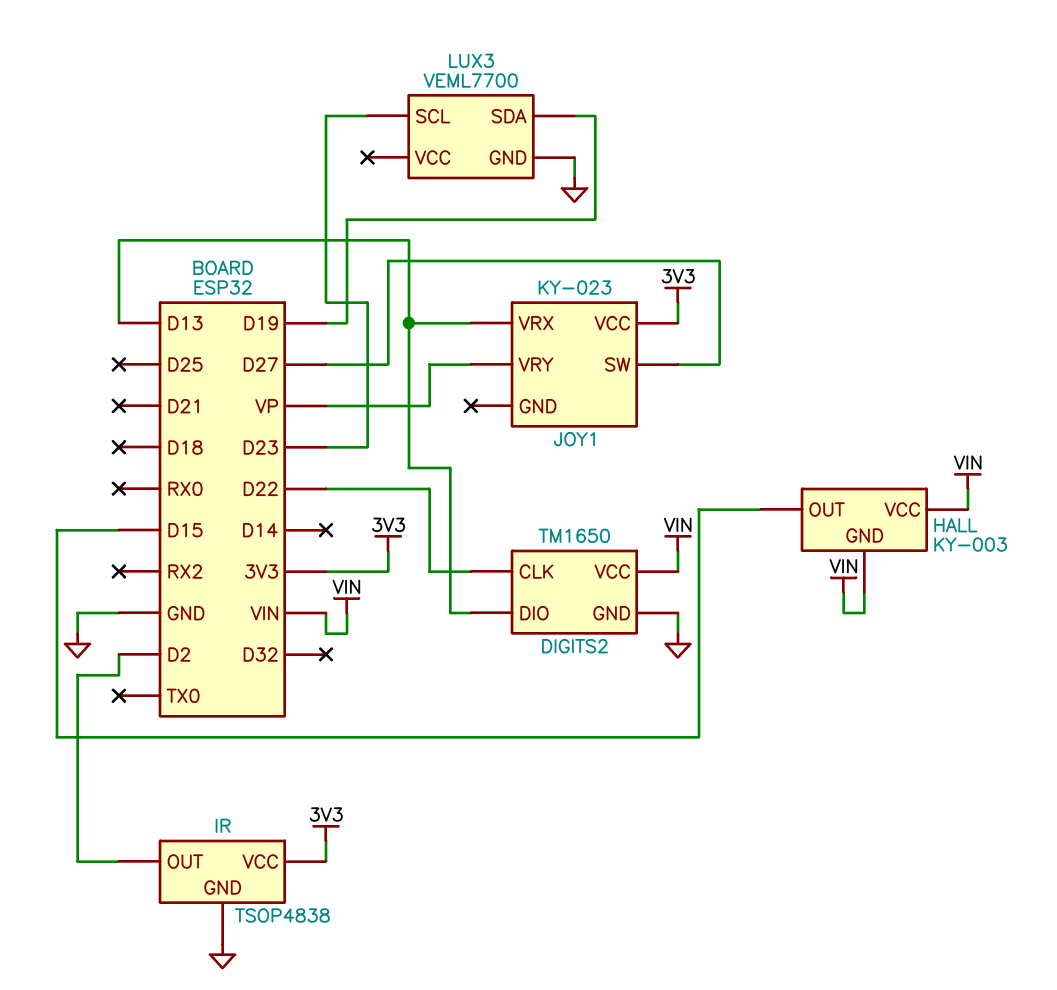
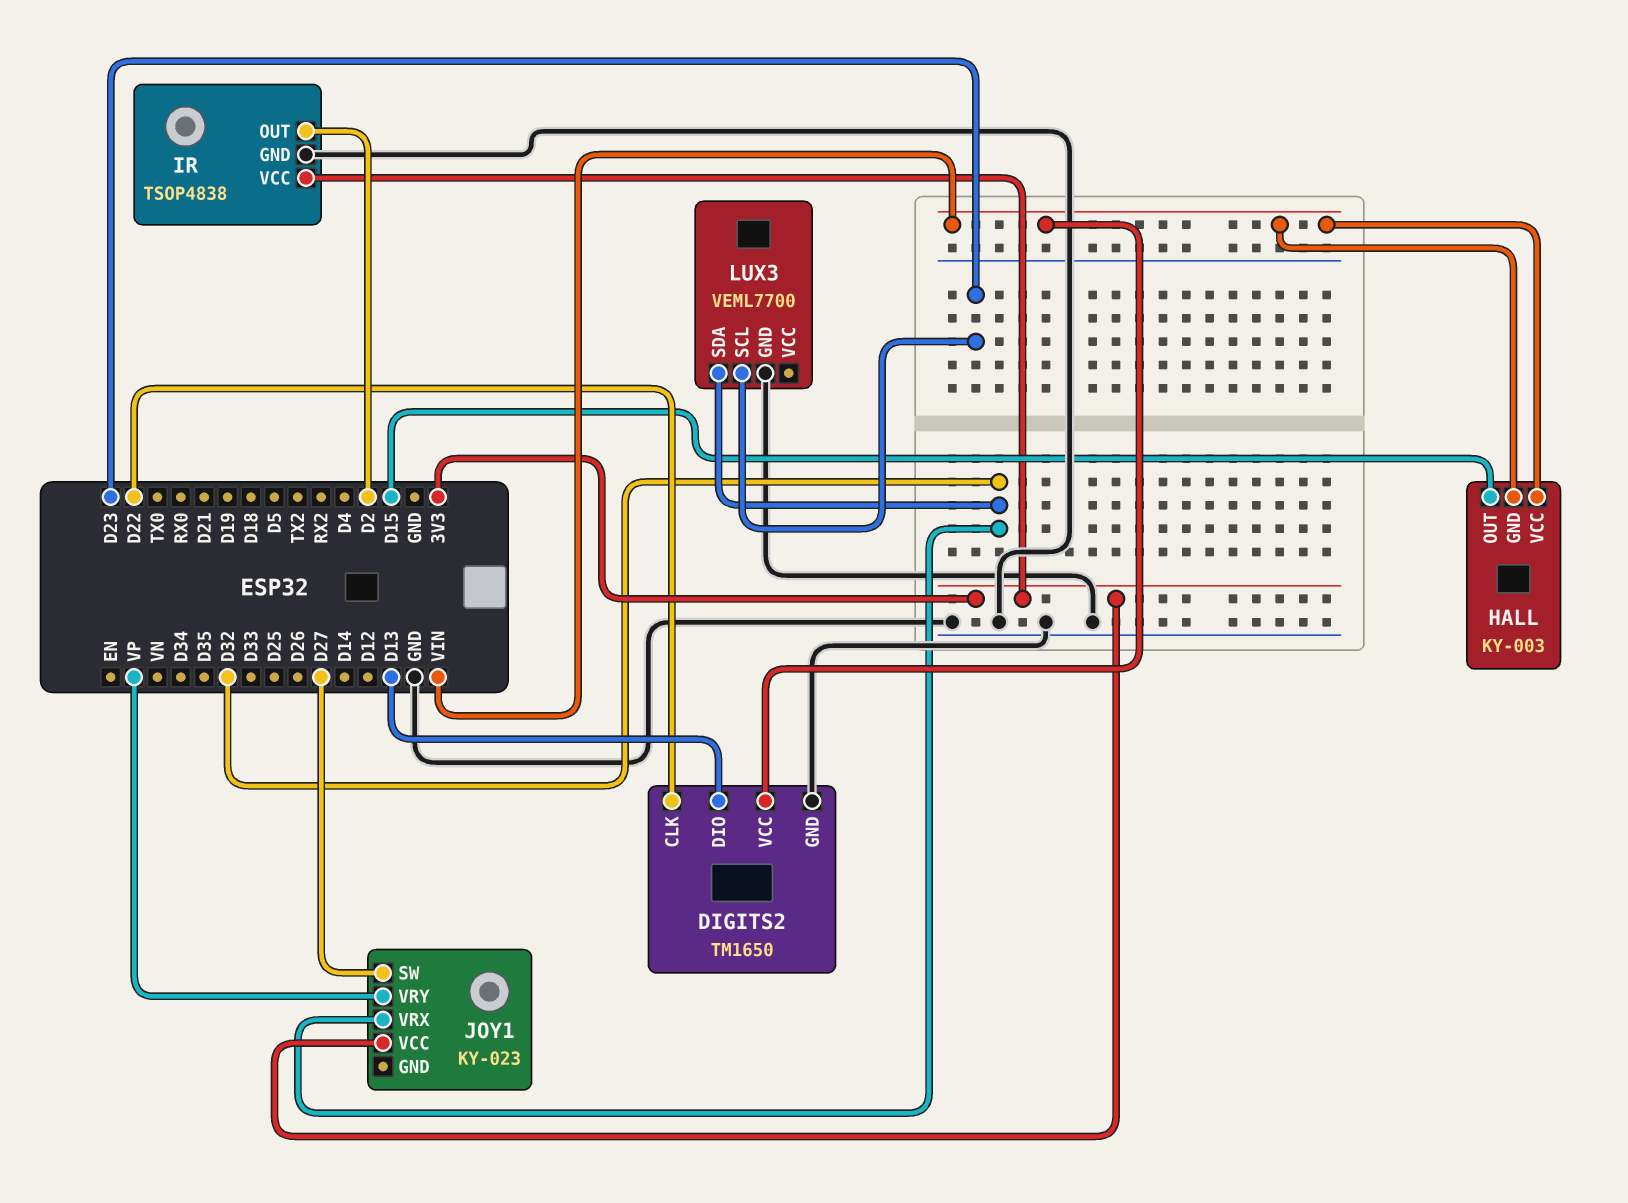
JOY1 pin VRX: D13 -> D32
LUX3 pin SDA: D19 -> D32

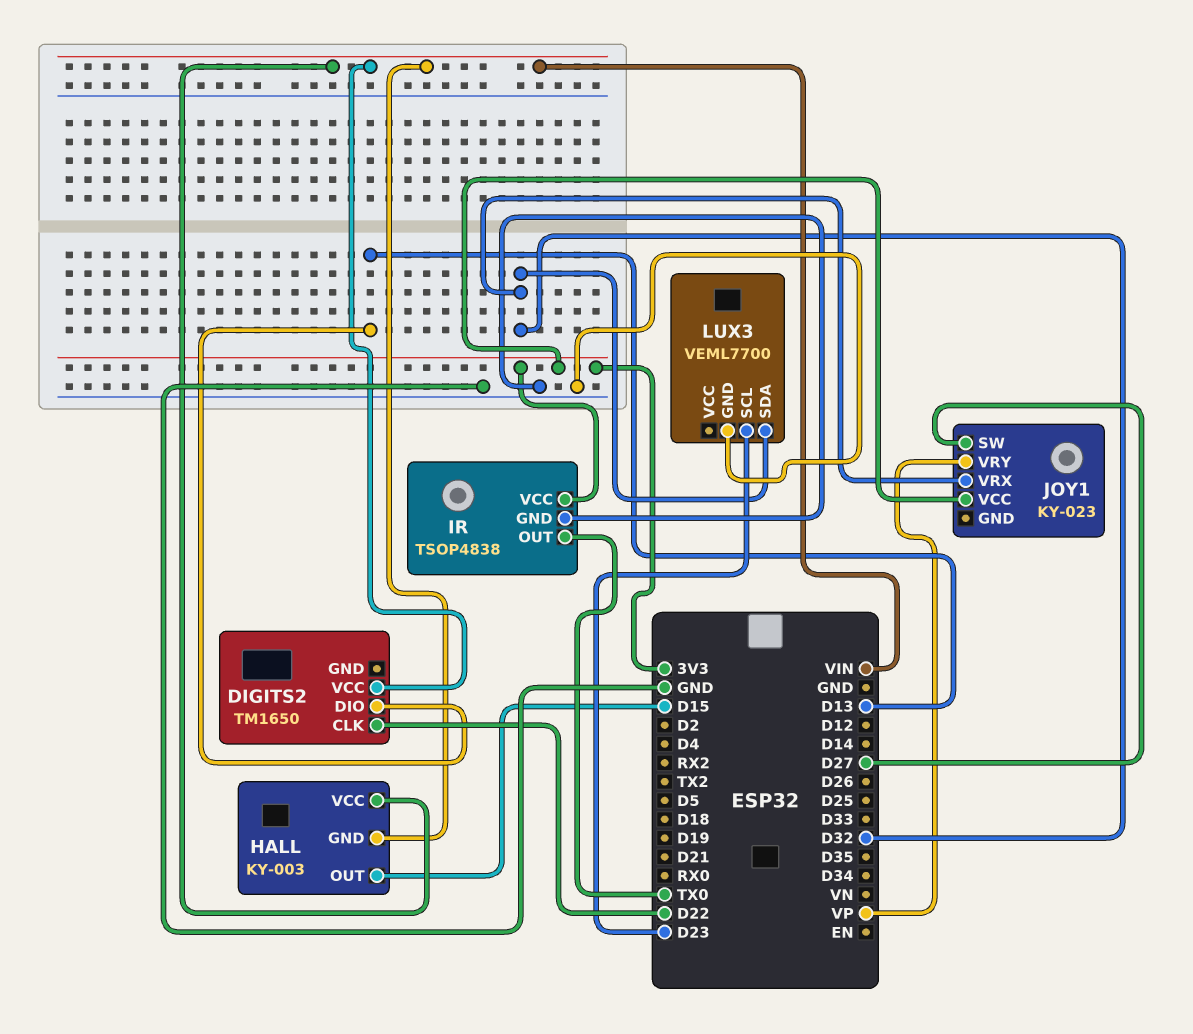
DIGITS2 pin GND: GND -> none
IR pin OUT: D2 -> TX0

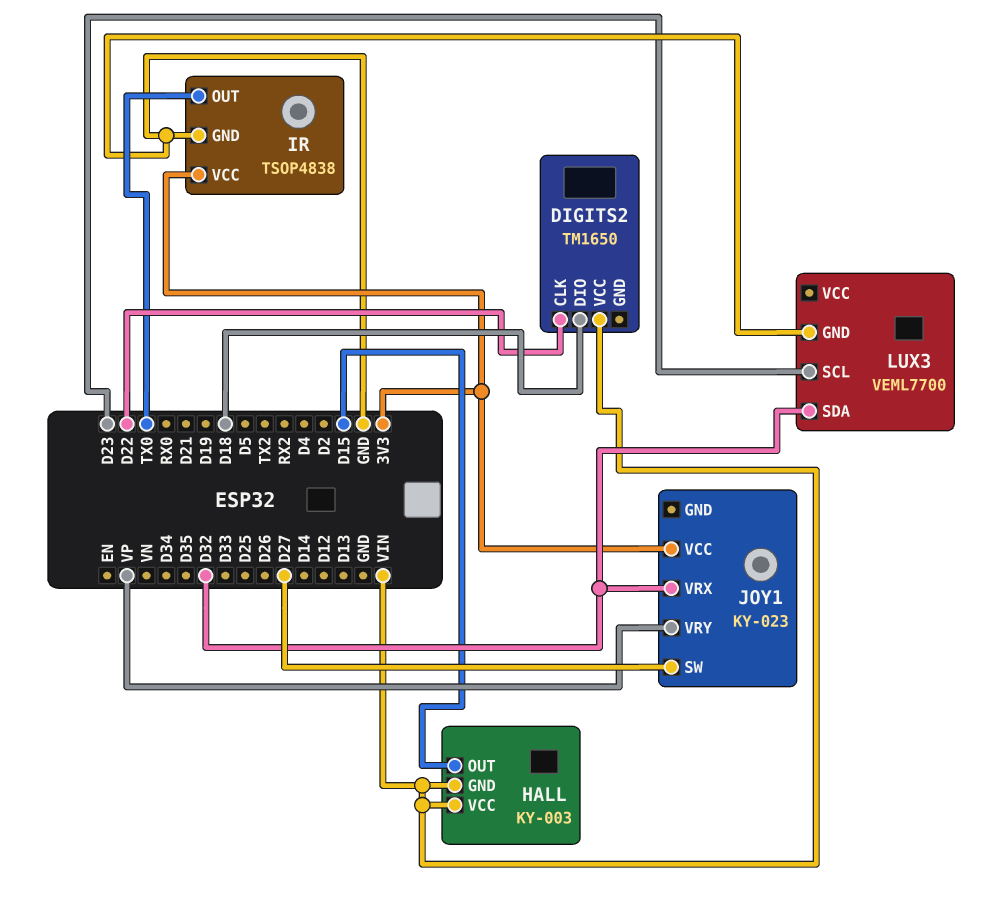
DIGITS2 pin DIO: D13 -> D18

